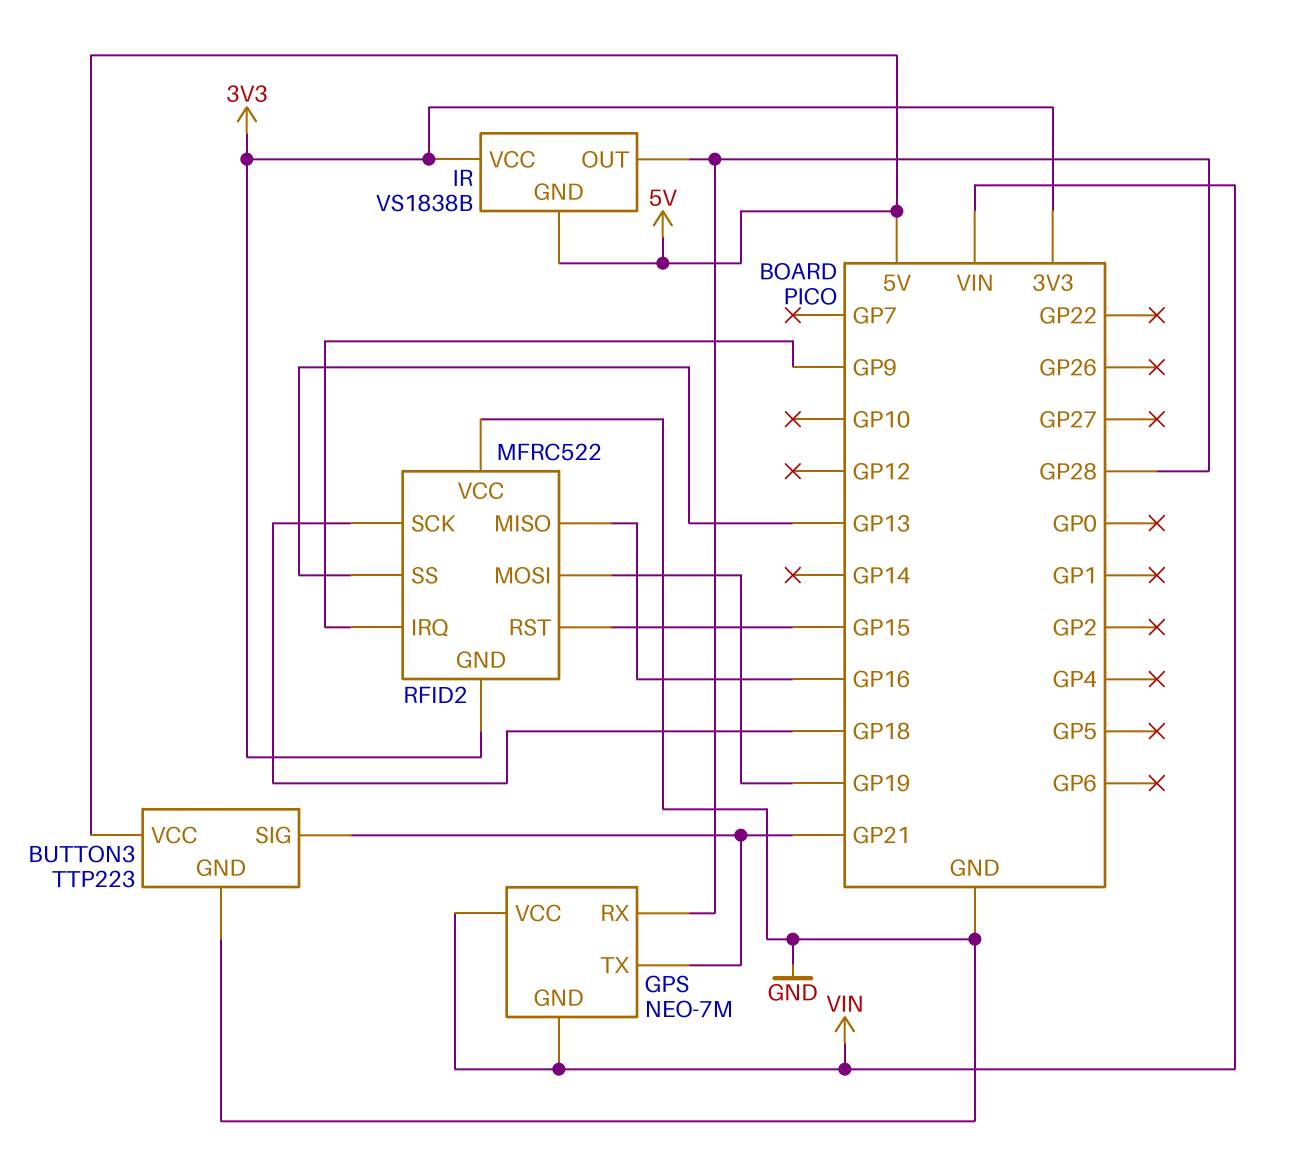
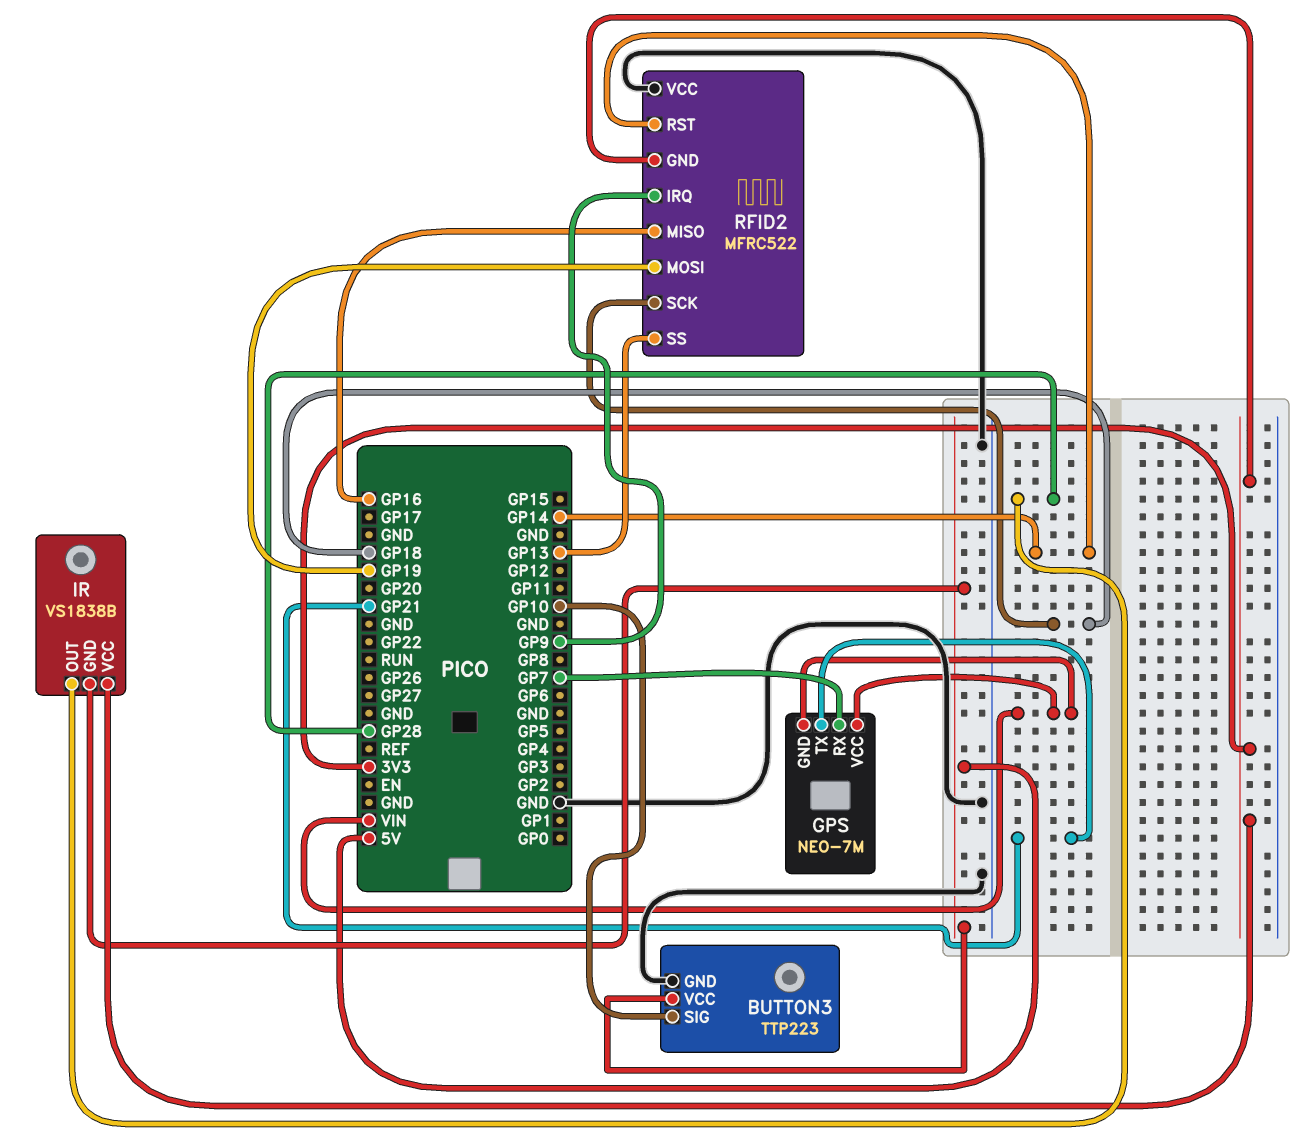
BUTTON3 pin SIG: GP21 -> GP10
GPS pin RX: GP28 -> GP7
RFID2 pin RST: GP15 -> GP14

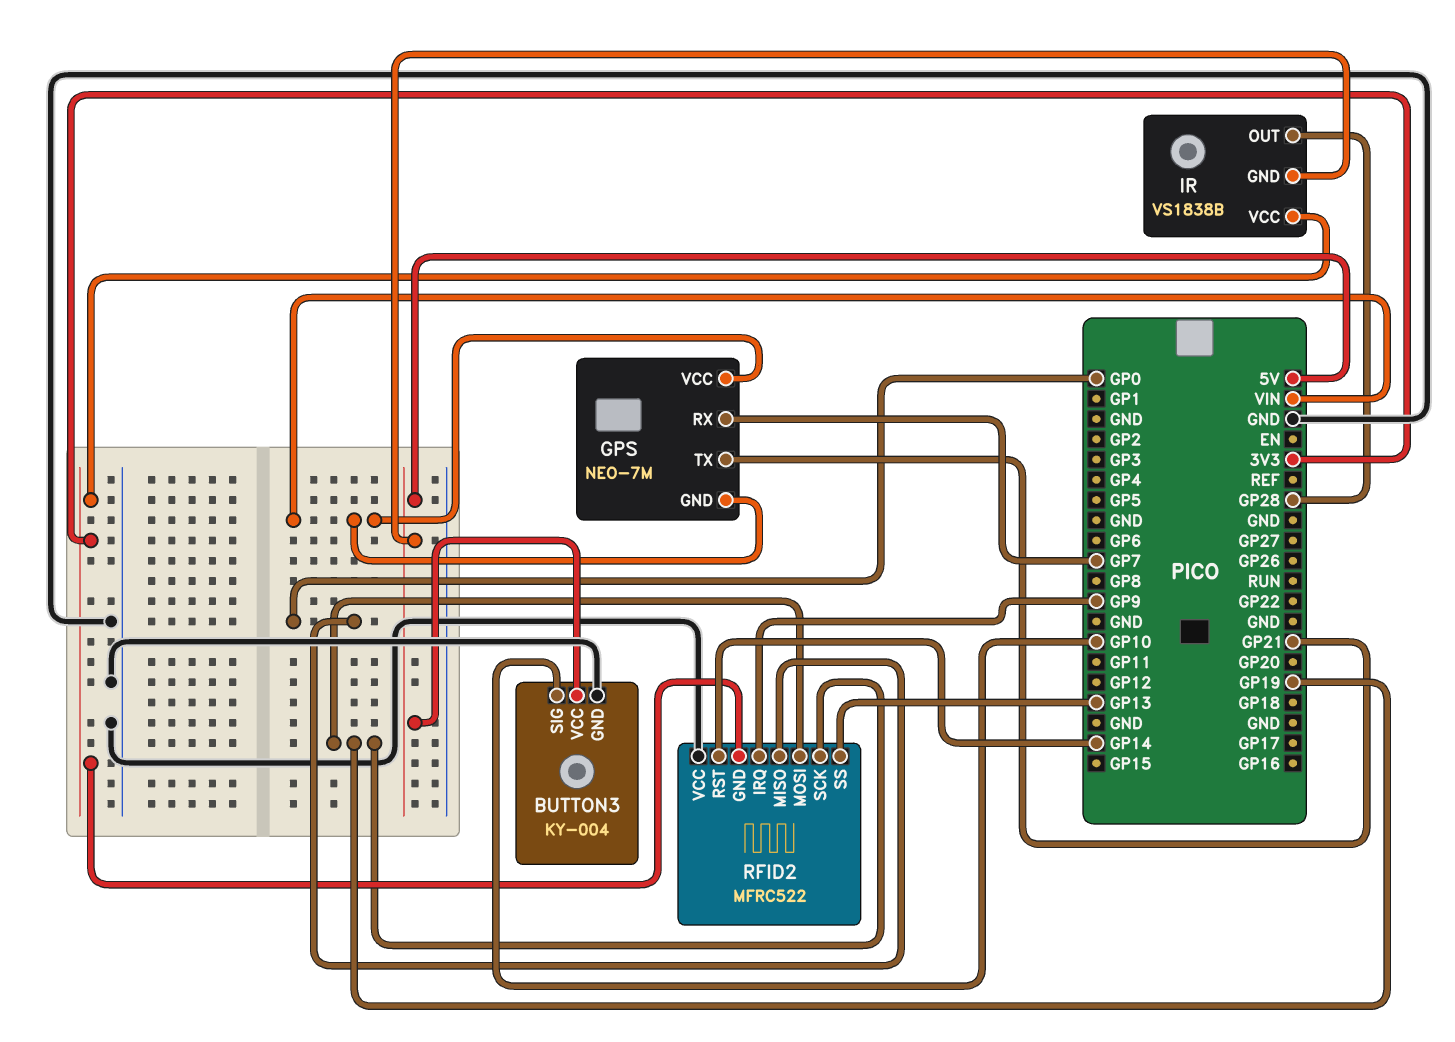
BUTTON3: TTP223 -> KY-004
RFID2 pin MISO: GP16 -> GP0
RFID2 pin SCK: GP18 -> GP19

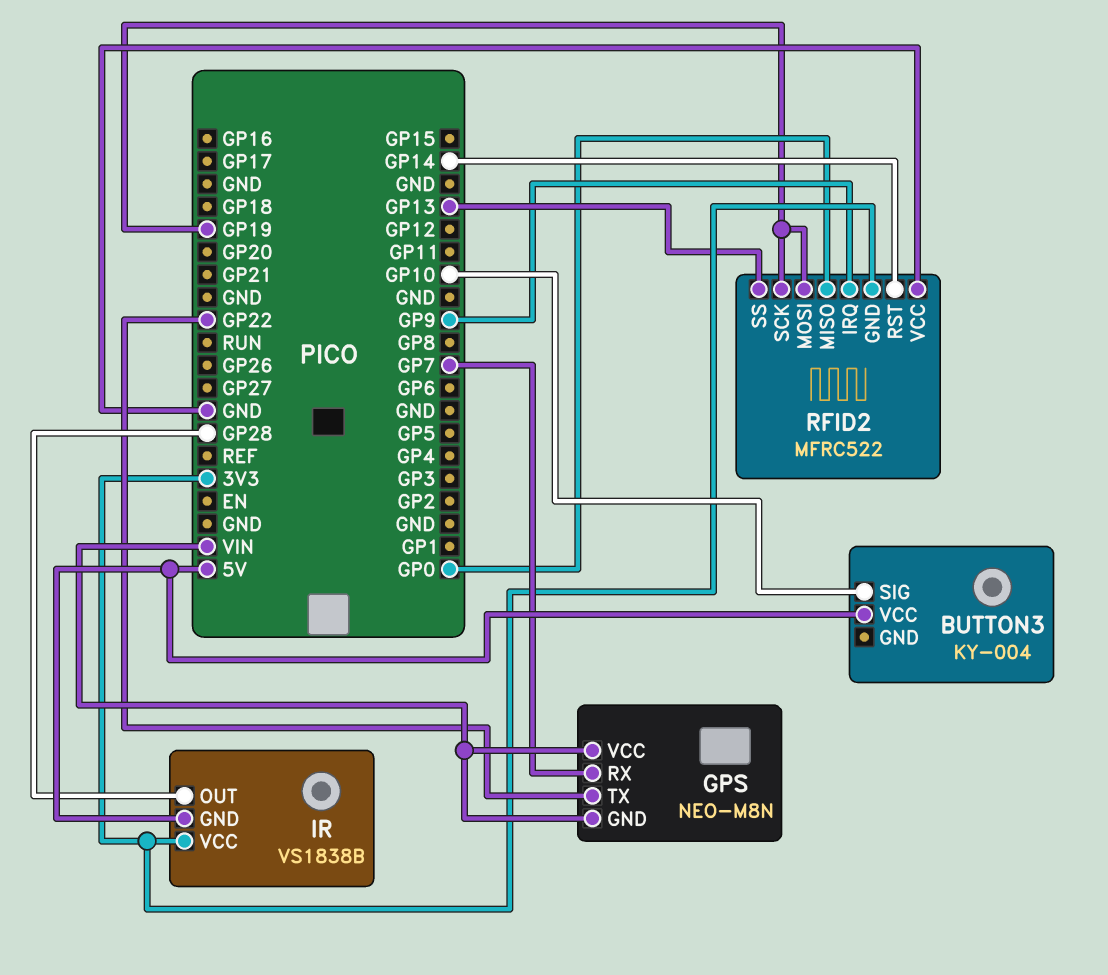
BUTTON3 pin GND: GND -> none
GPS: NEO-7M -> NEO-M8N
GPS pin TX: GP21 -> GP22

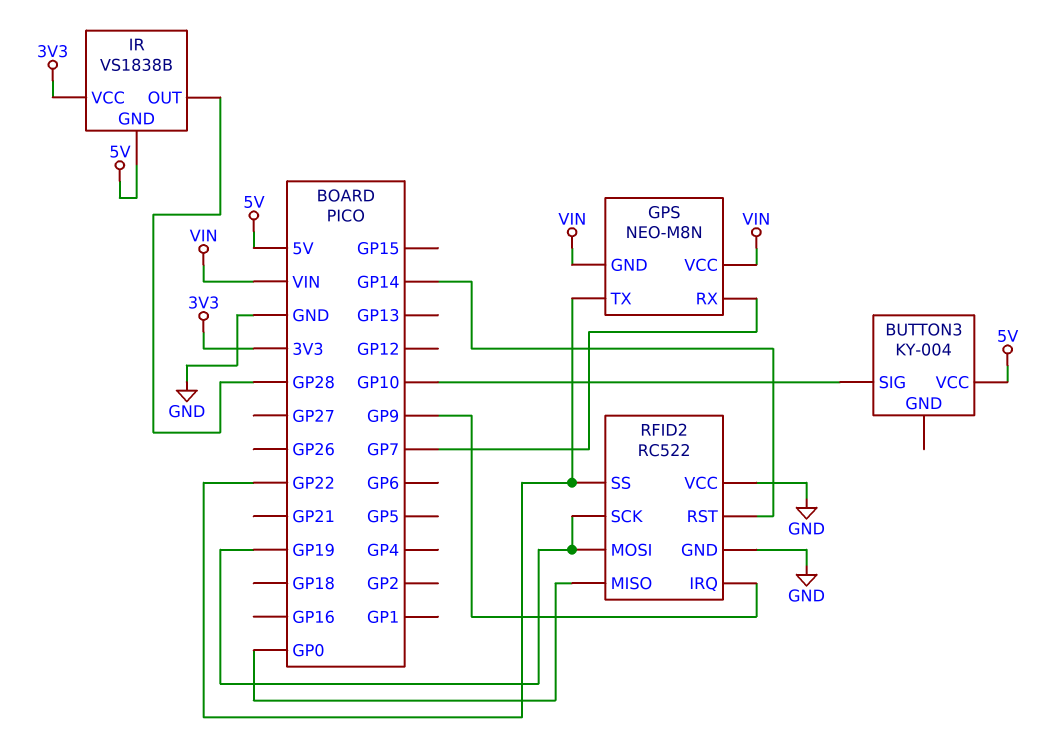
RFID2: MFRC522 -> RC522
RFID2 pin GND: 3V3 -> GND
RFID2 pin SS: GP13 -> GP22

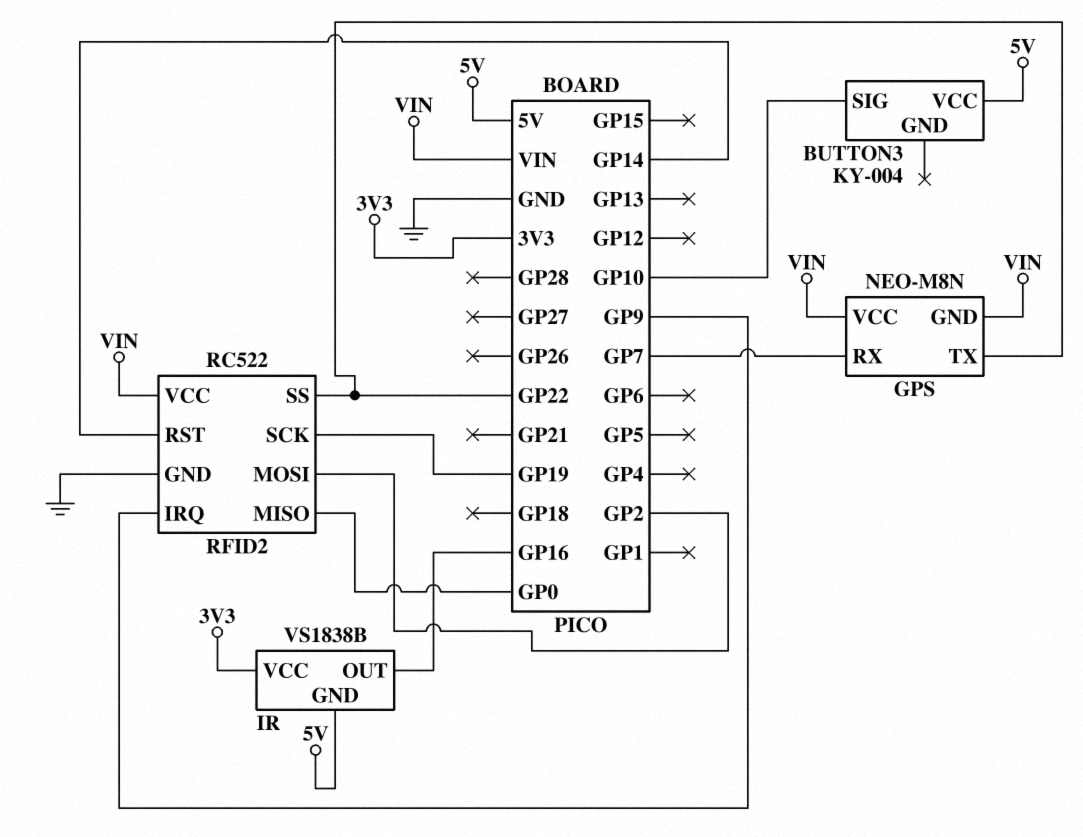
IR pin OUT: GP28 -> GP16
RFID2 pin MOSI: GP19 -> GP2
RFID2 pin VCC: GND -> VIN

